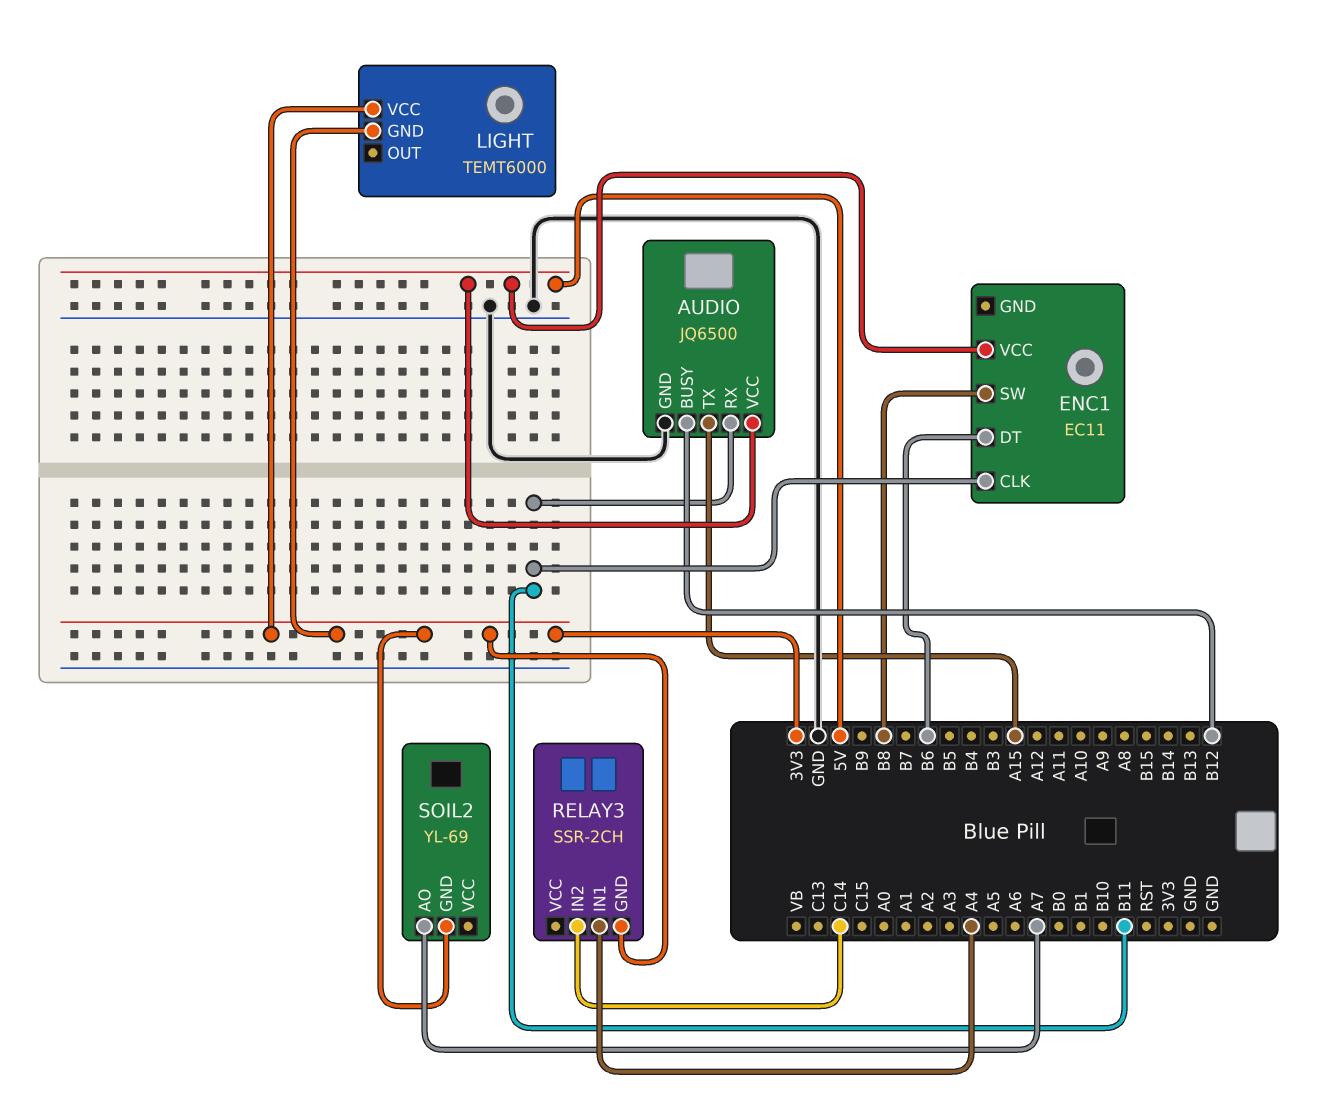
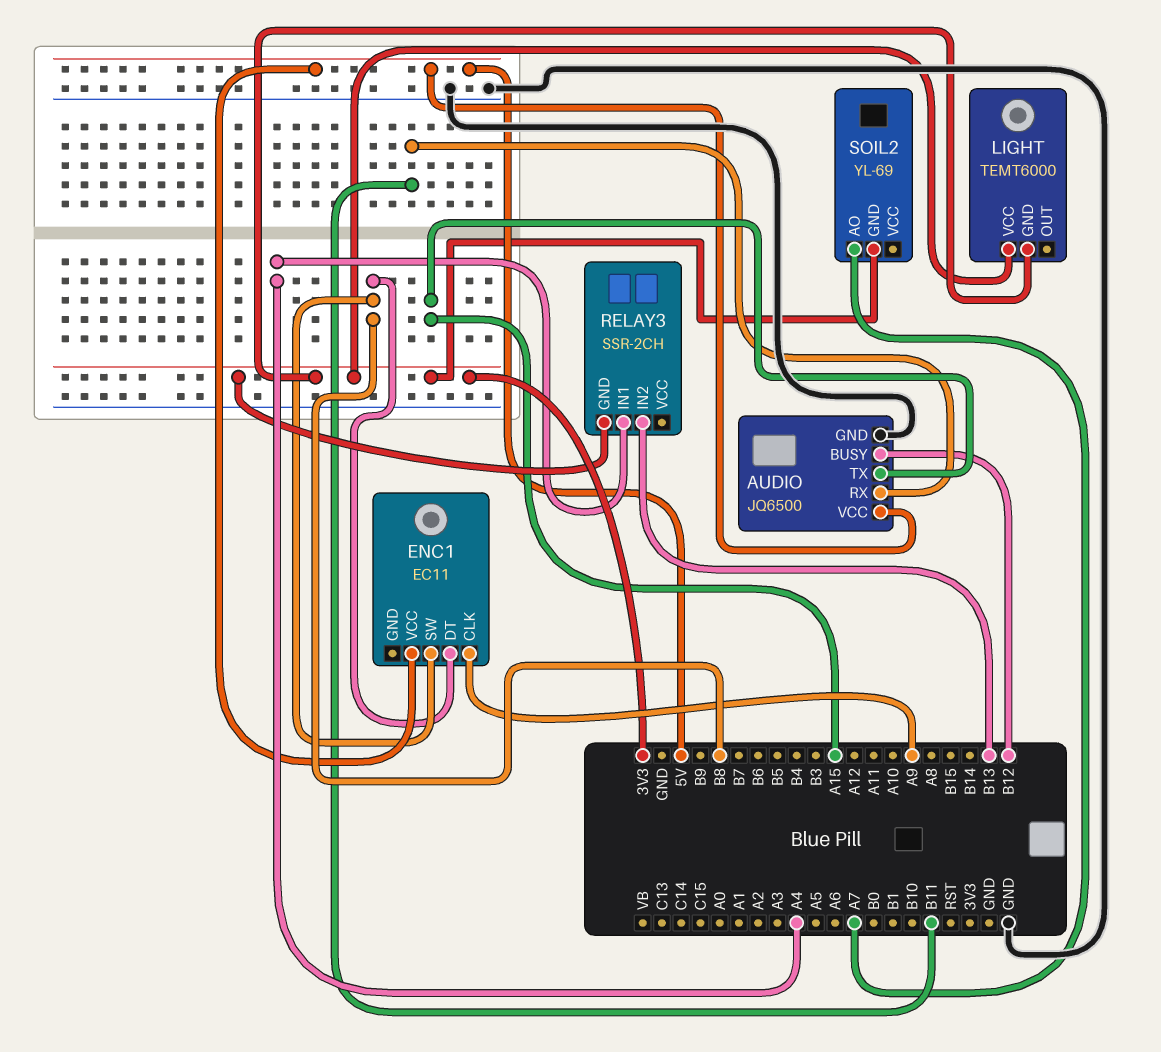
ENC1 pin CLK: B11 -> A9
ENC1 pin DT: B6 -> B8
RELAY3 pin IN2: C14 -> B13

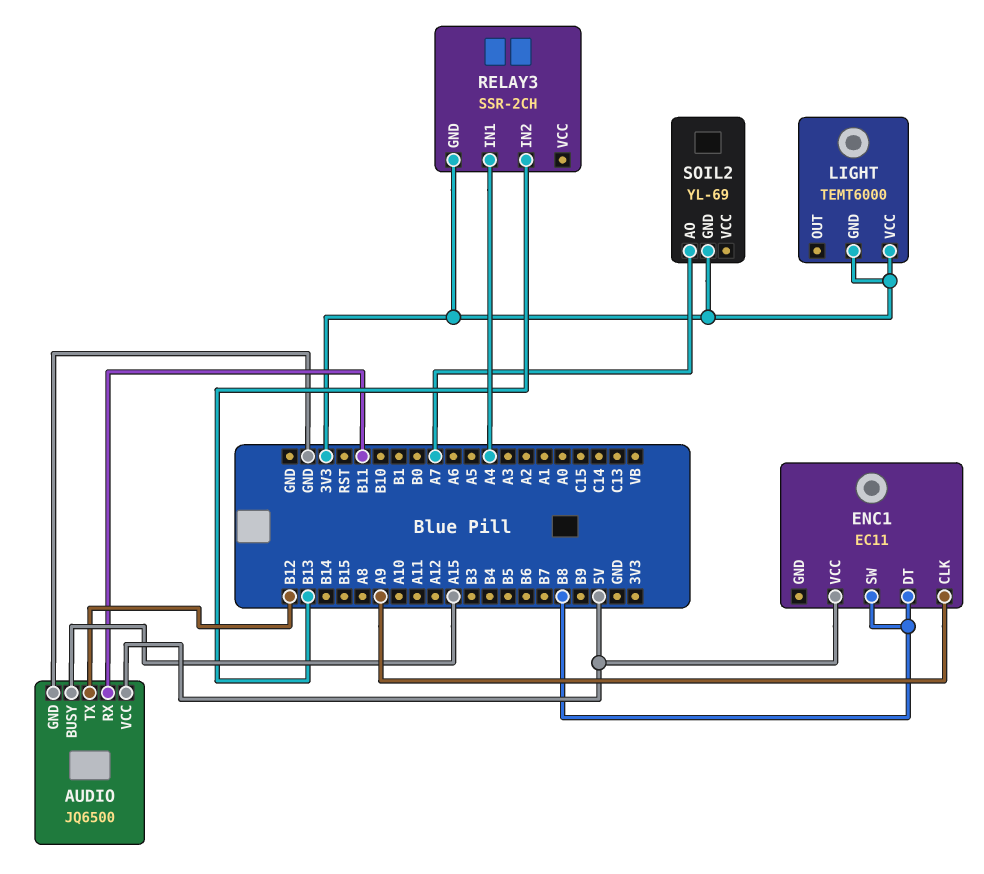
AUDIO pin BUSY: B12 -> A15
AUDIO pin TX: A15 -> B12

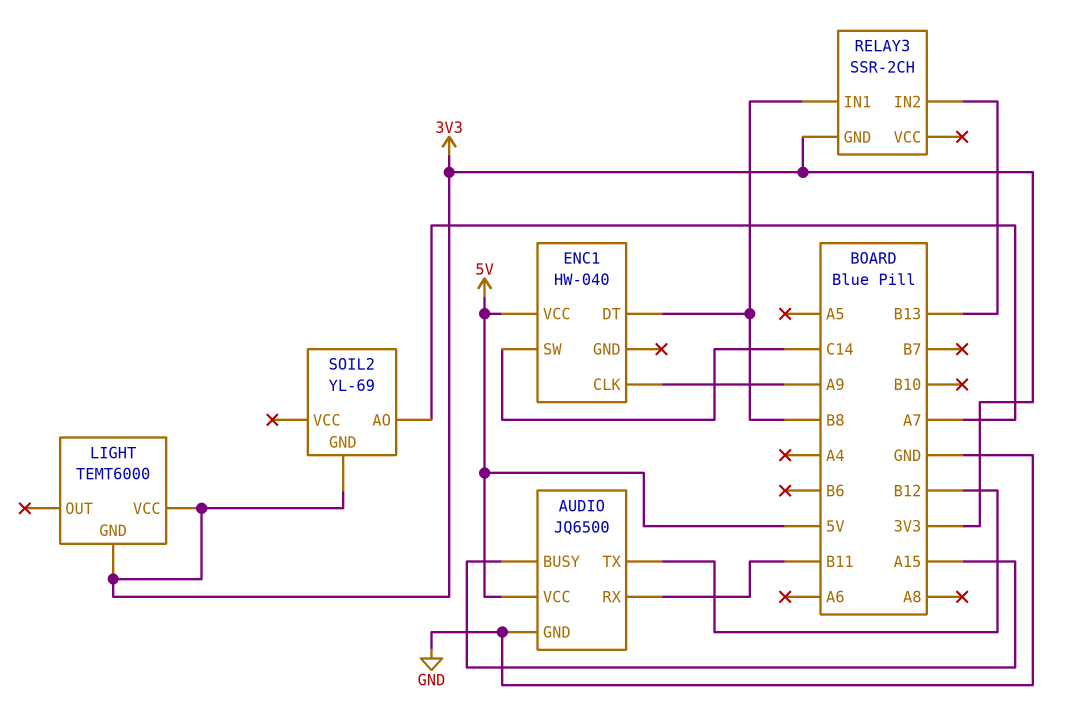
ENC1: EC11 -> HW-040
ENC1 pin SW: B8 -> C14
RELAY3 pin IN1: A4 -> B8

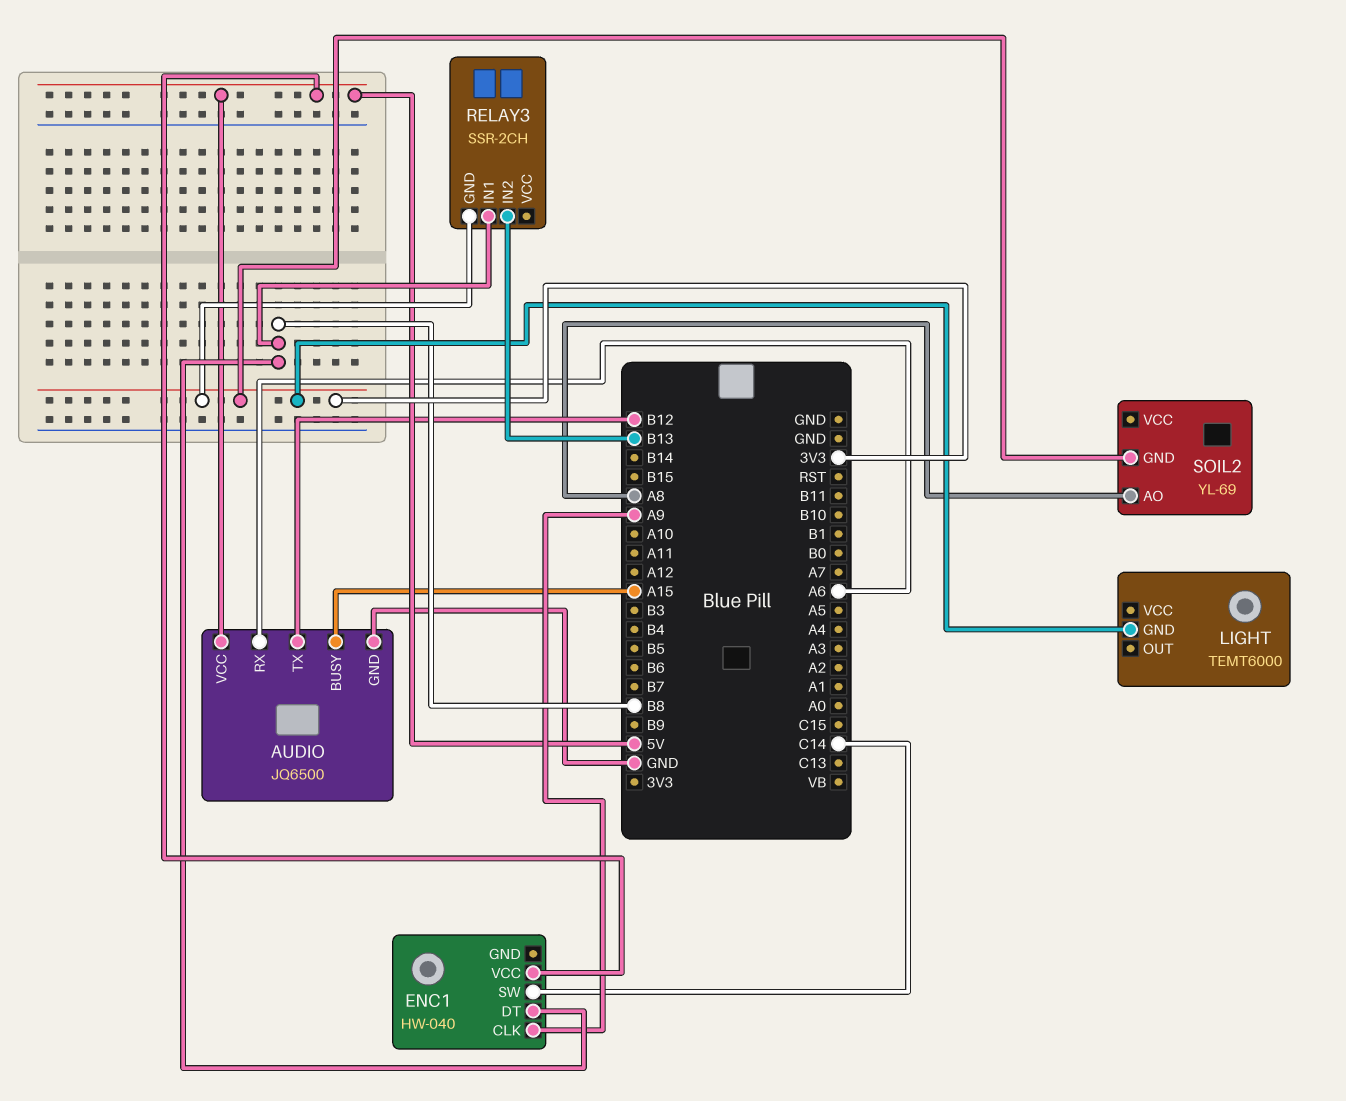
AUDIO pin RX: B11 -> A6
LIGHT pin VCC: 3V3 -> none
SOIL2 pin AO: A7 -> A8

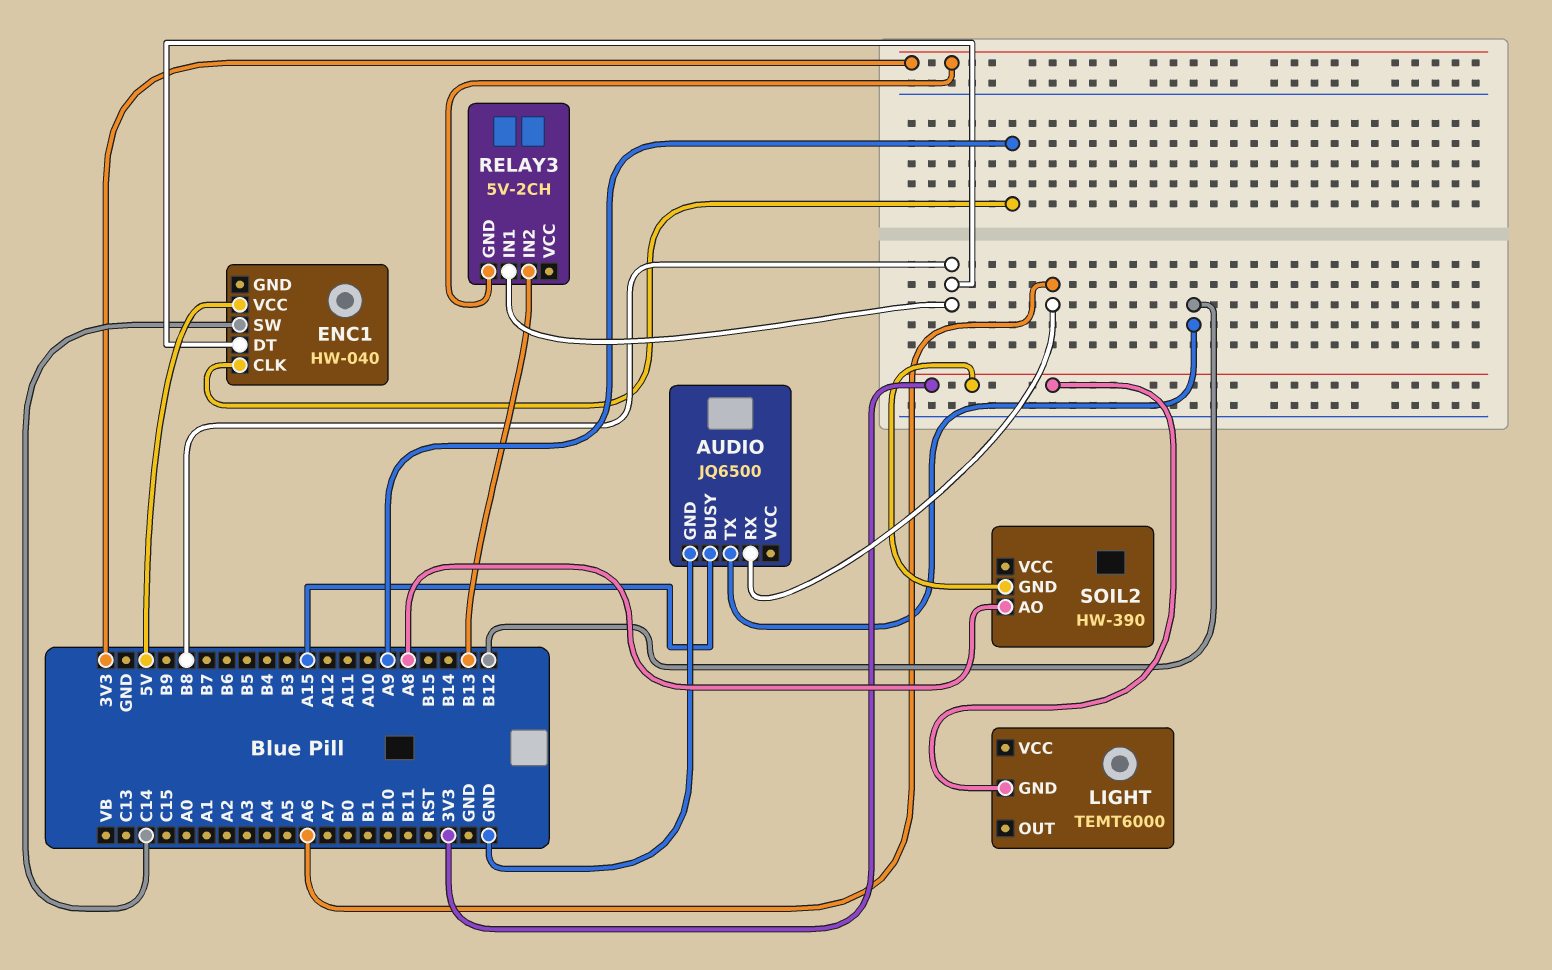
AUDIO pin VCC: 5V -> none
RELAY3: SSR-2CH -> 5V-2CH
SOIL2: YL-69 -> HW-390

